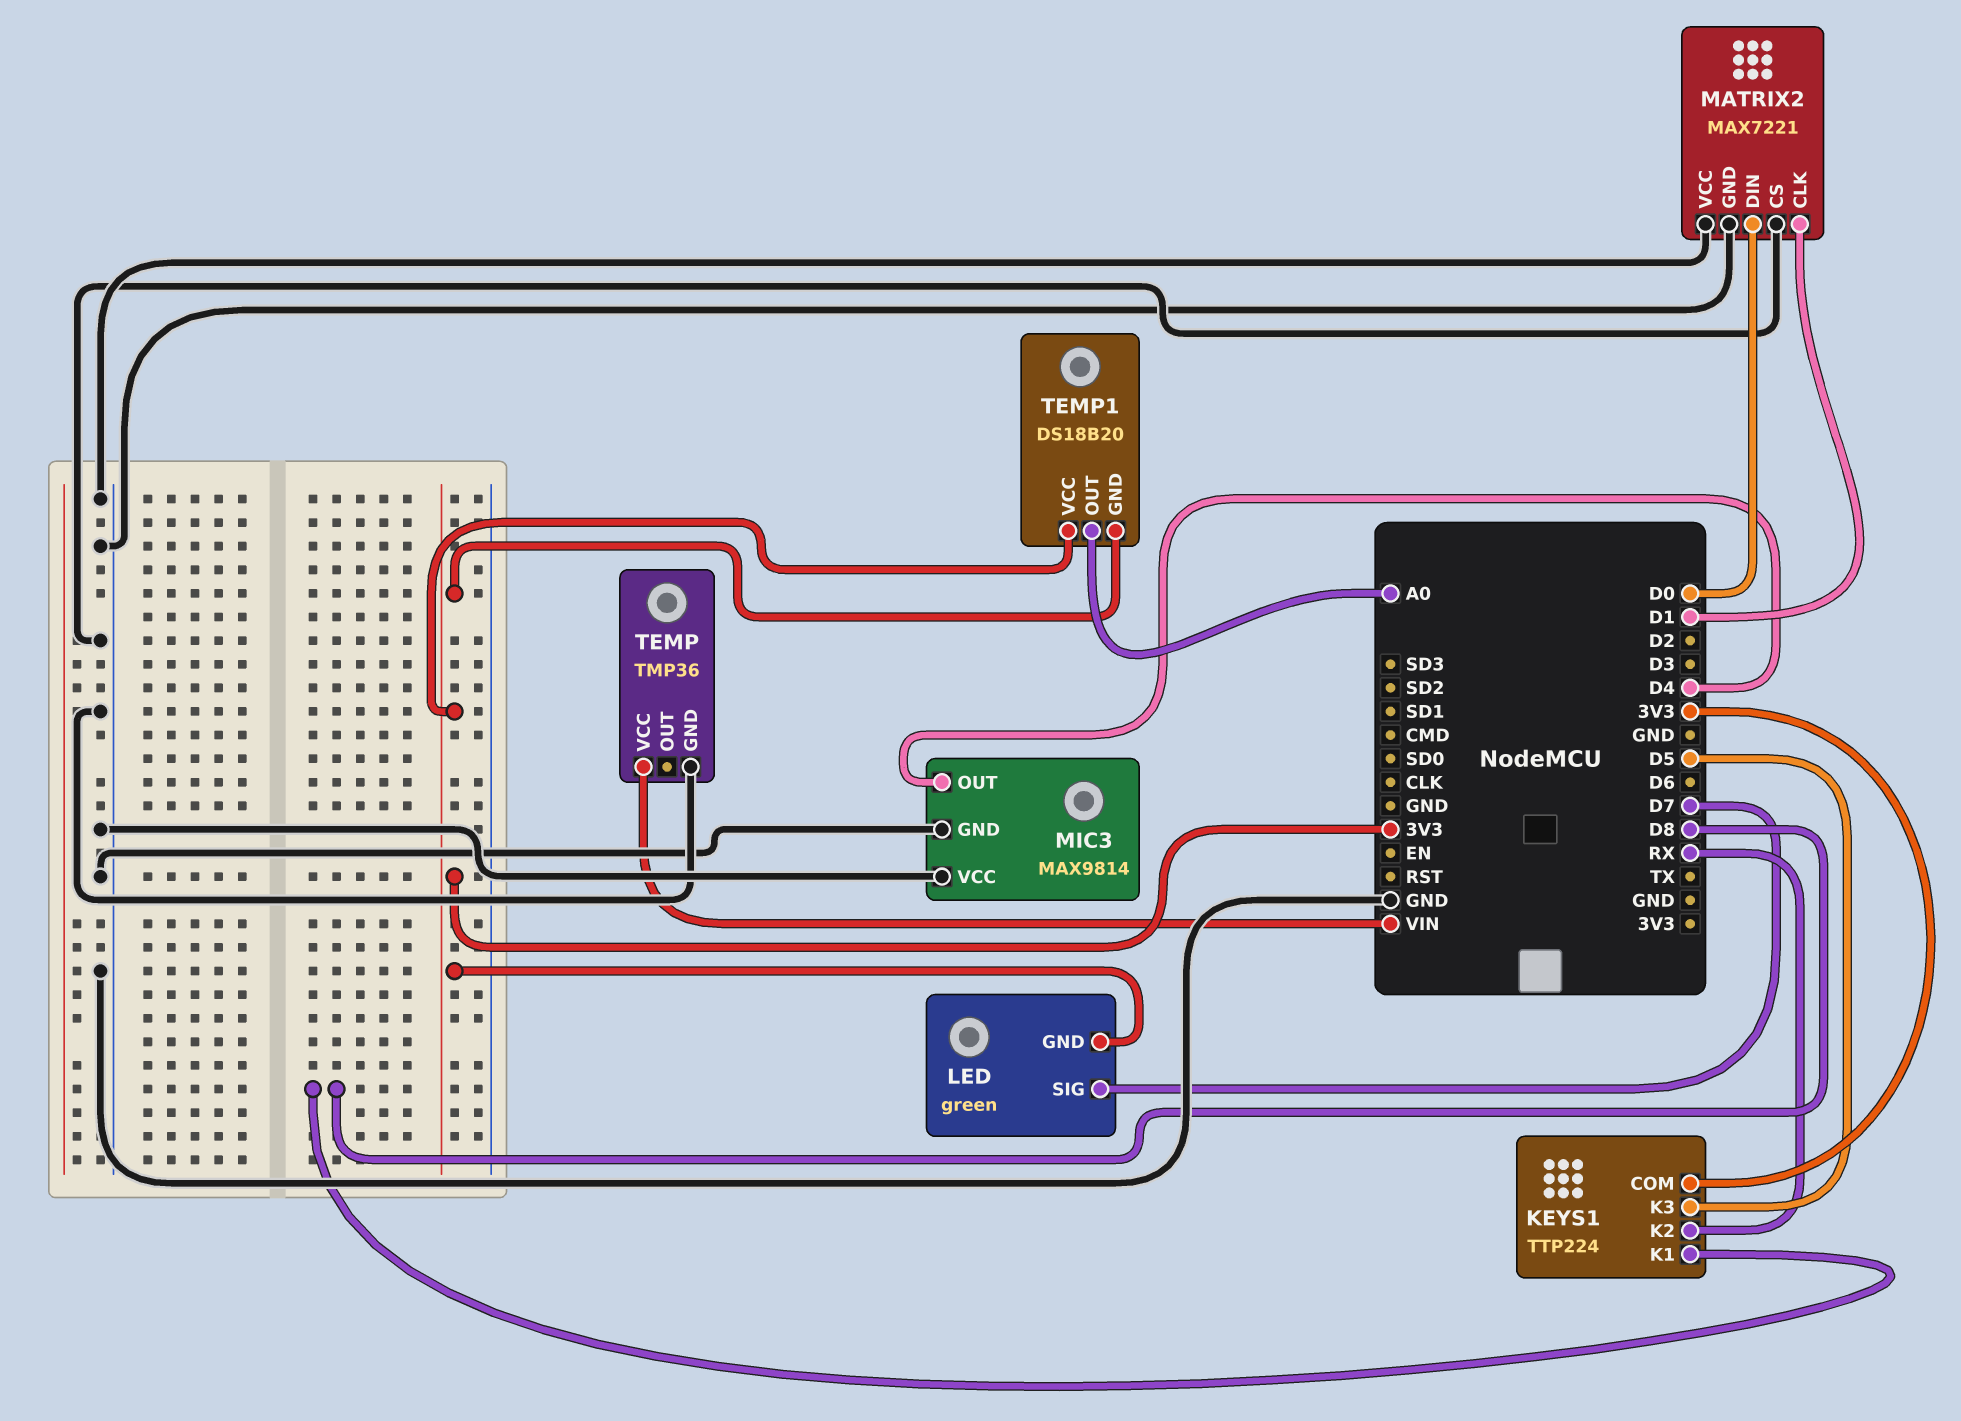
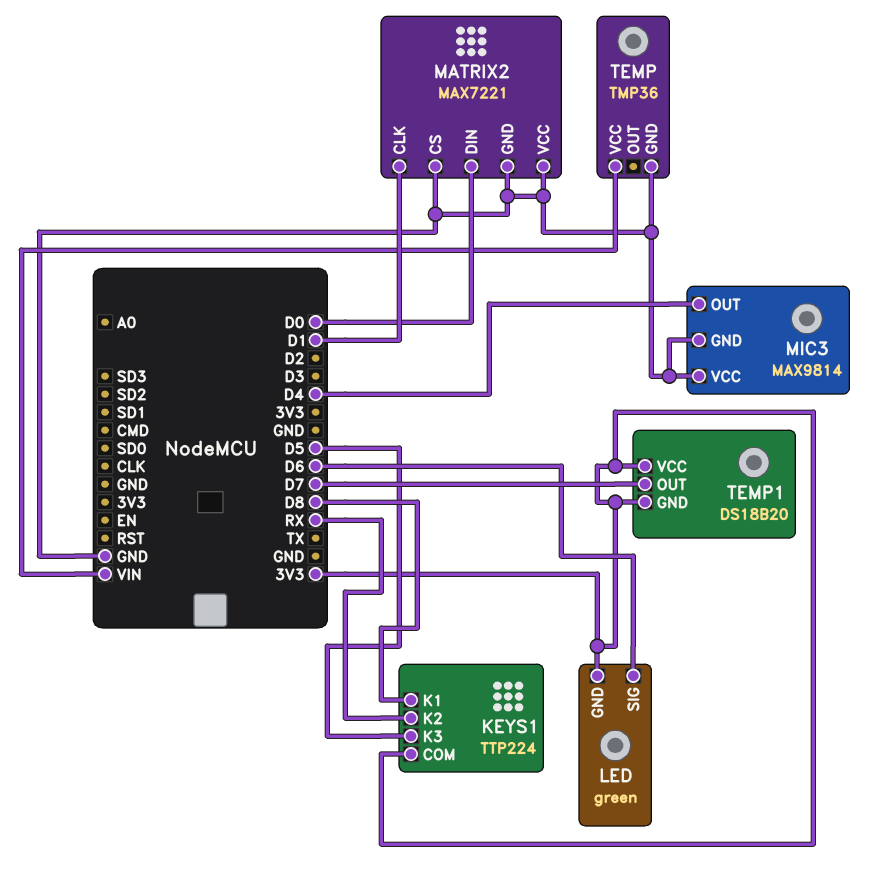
LED pin SIG: D7 -> D6
TEMP1 pin OUT: A0 -> D7

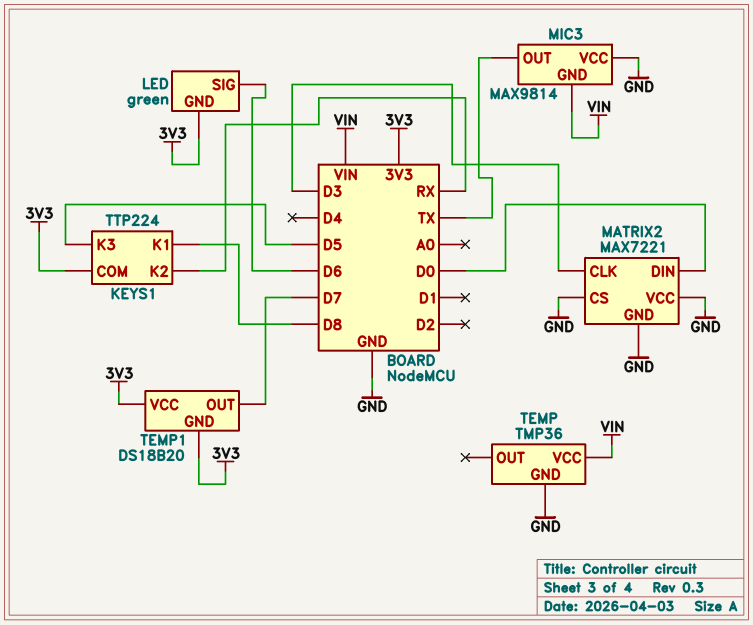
MATRIX2 pin CLK: D1 -> D3
MIC3 pin GND: GND -> VIN
MIC3 pin OUT: D4 -> TX

